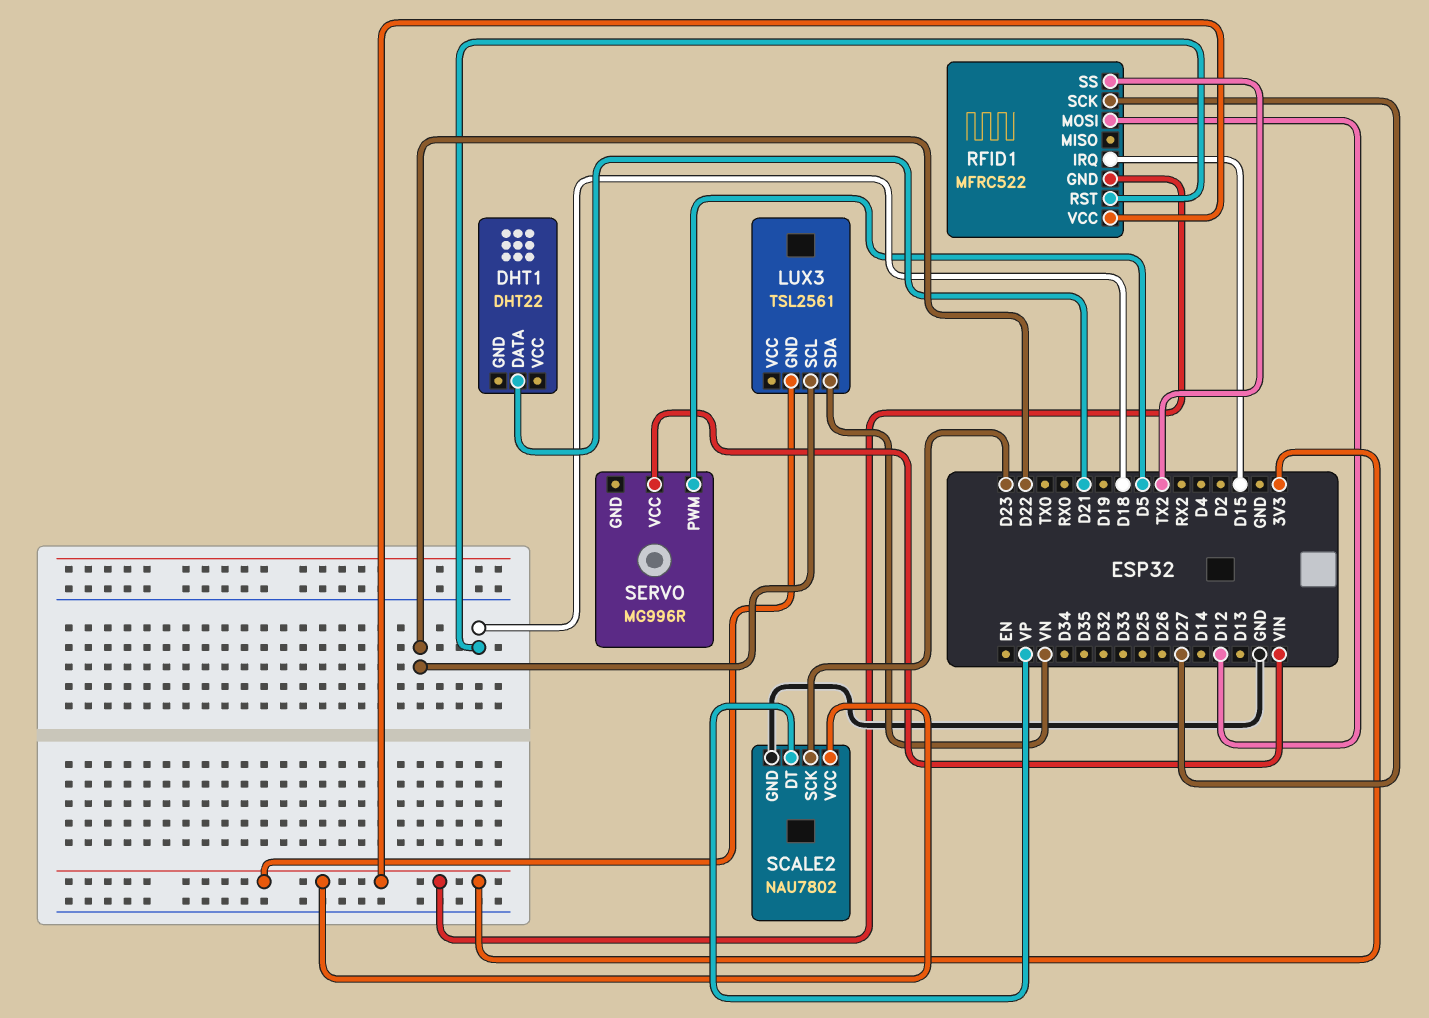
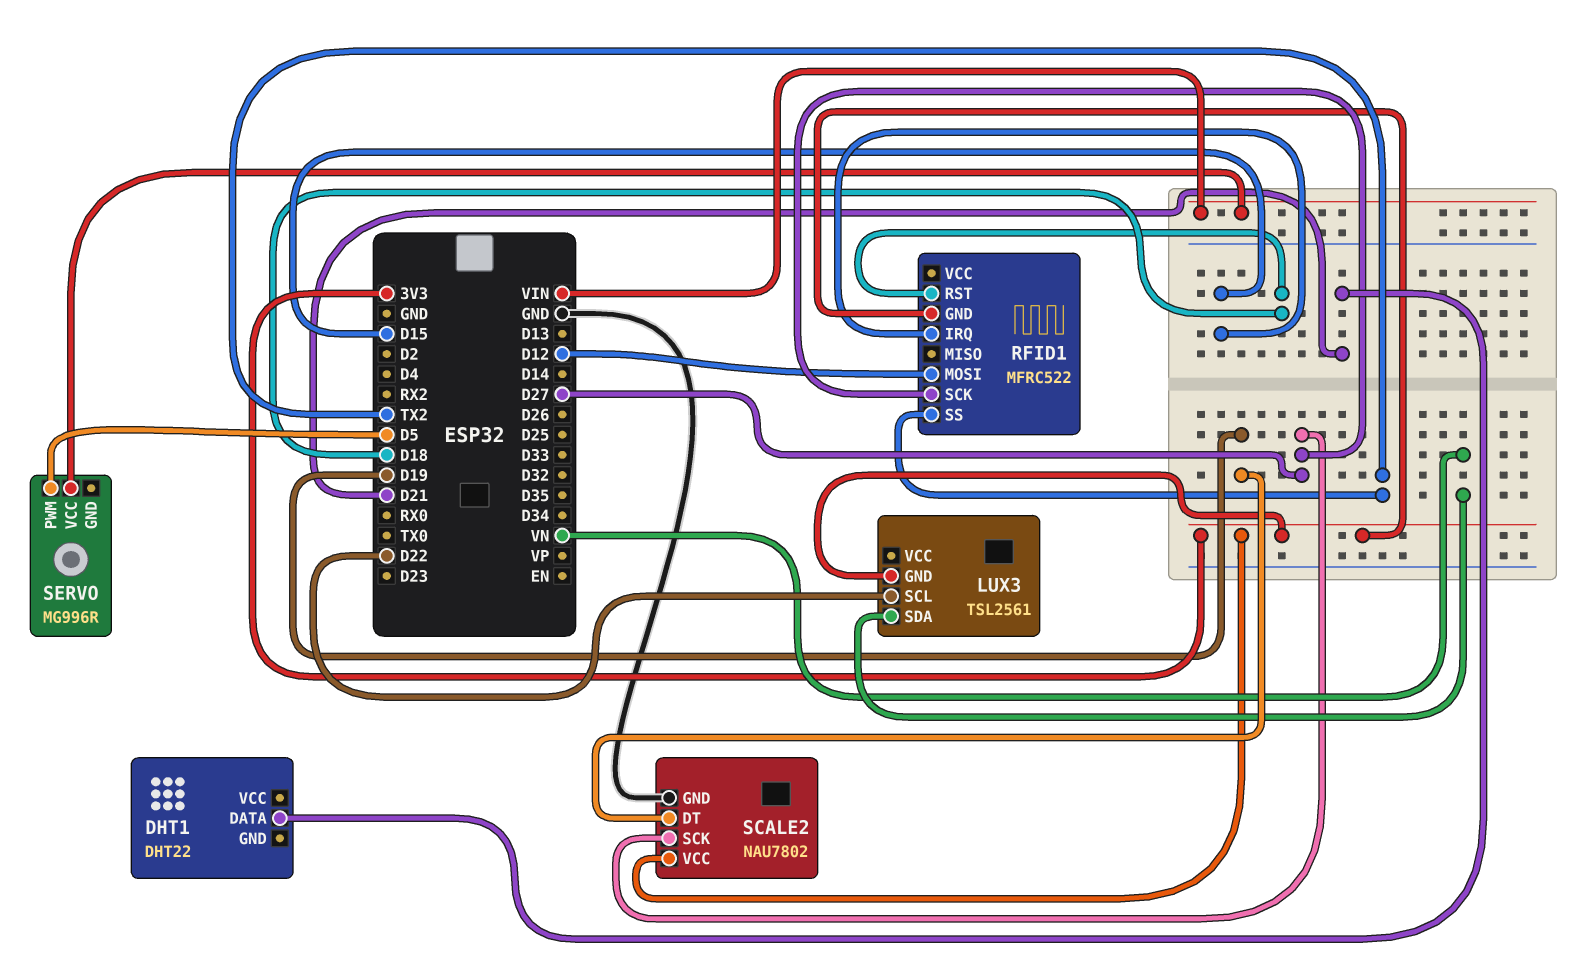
RFID1 pin VCC: 3V3 -> none
SCALE2 pin DT: VP -> D19
SCALE2 pin SCK: D23 -> D27

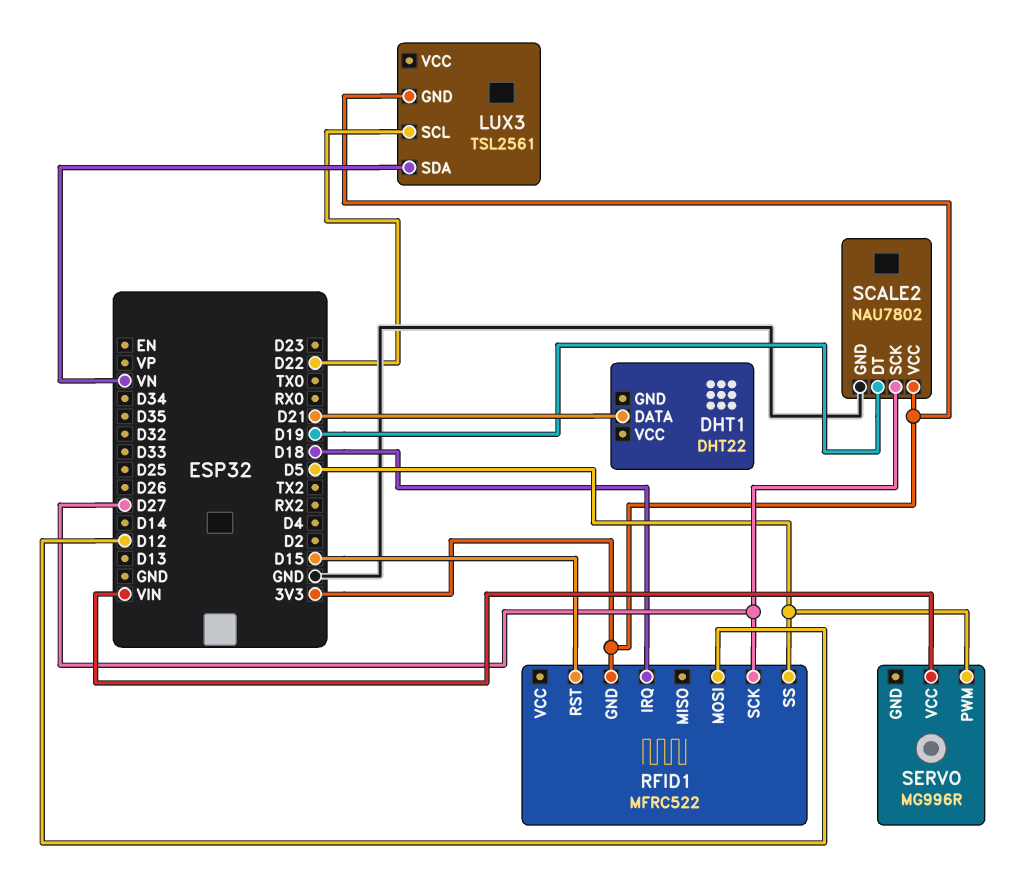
RFID1 pin IRQ: D15 -> D18
RFID1 pin RST: D18 -> D15
RFID1 pin SS: TX2 -> D5

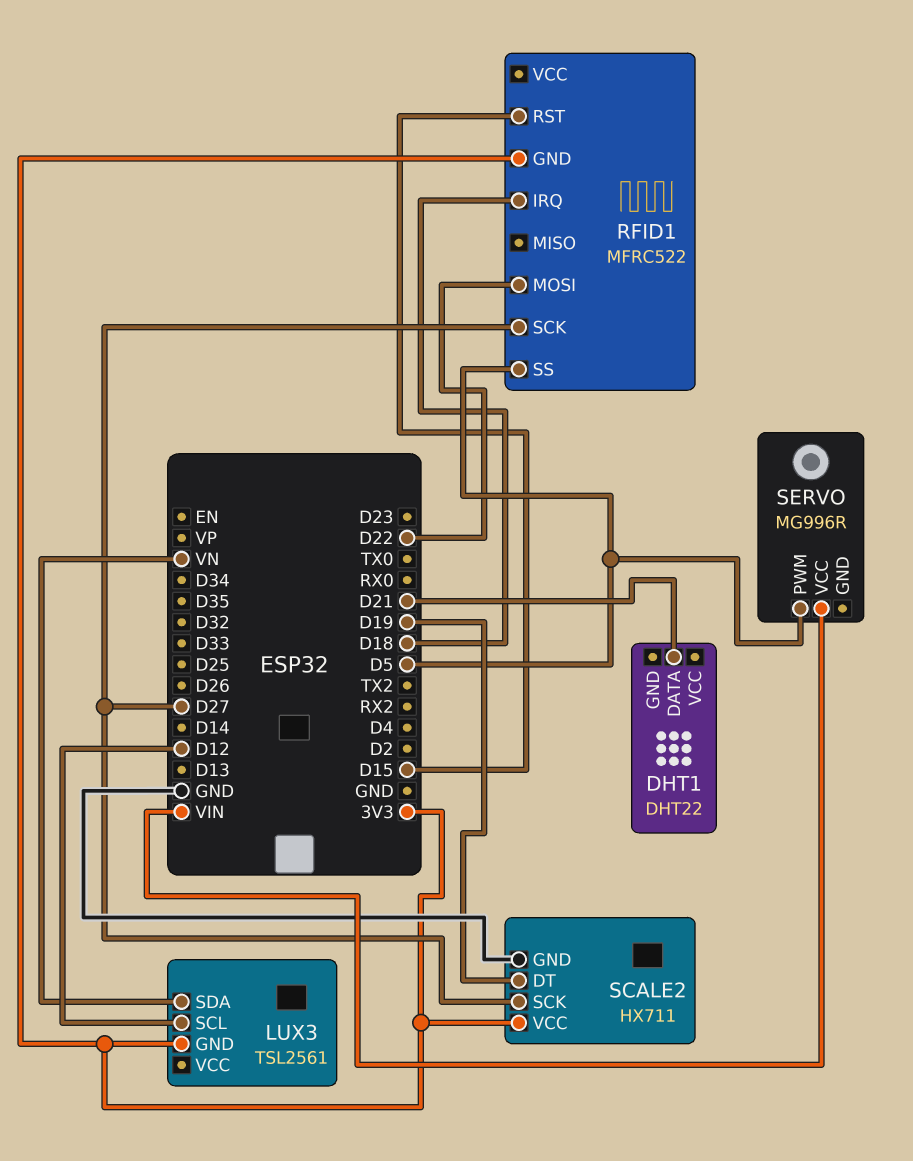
LUX3 pin SCL: D22 -> D12
RFID1 pin MOSI: D12 -> D22
SCALE2: NAU7802 -> HX711

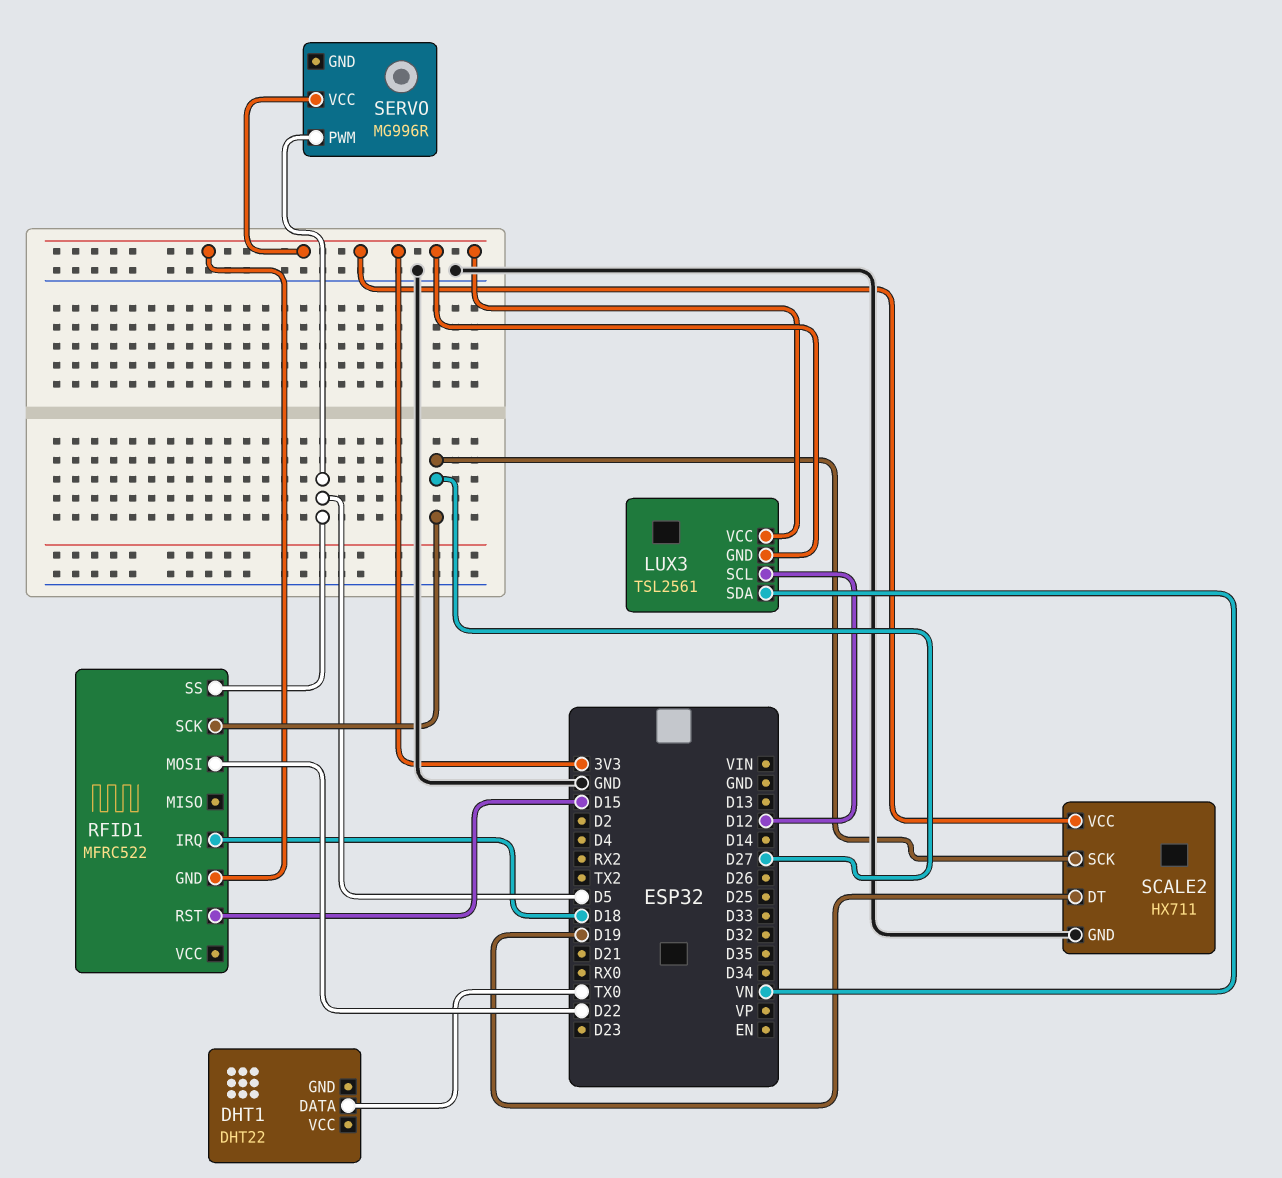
DHT1 pin DATA: D21 -> TX0
LUX3 pin VCC: none -> 3V3
SERVO pin VCC: VIN -> 3V3

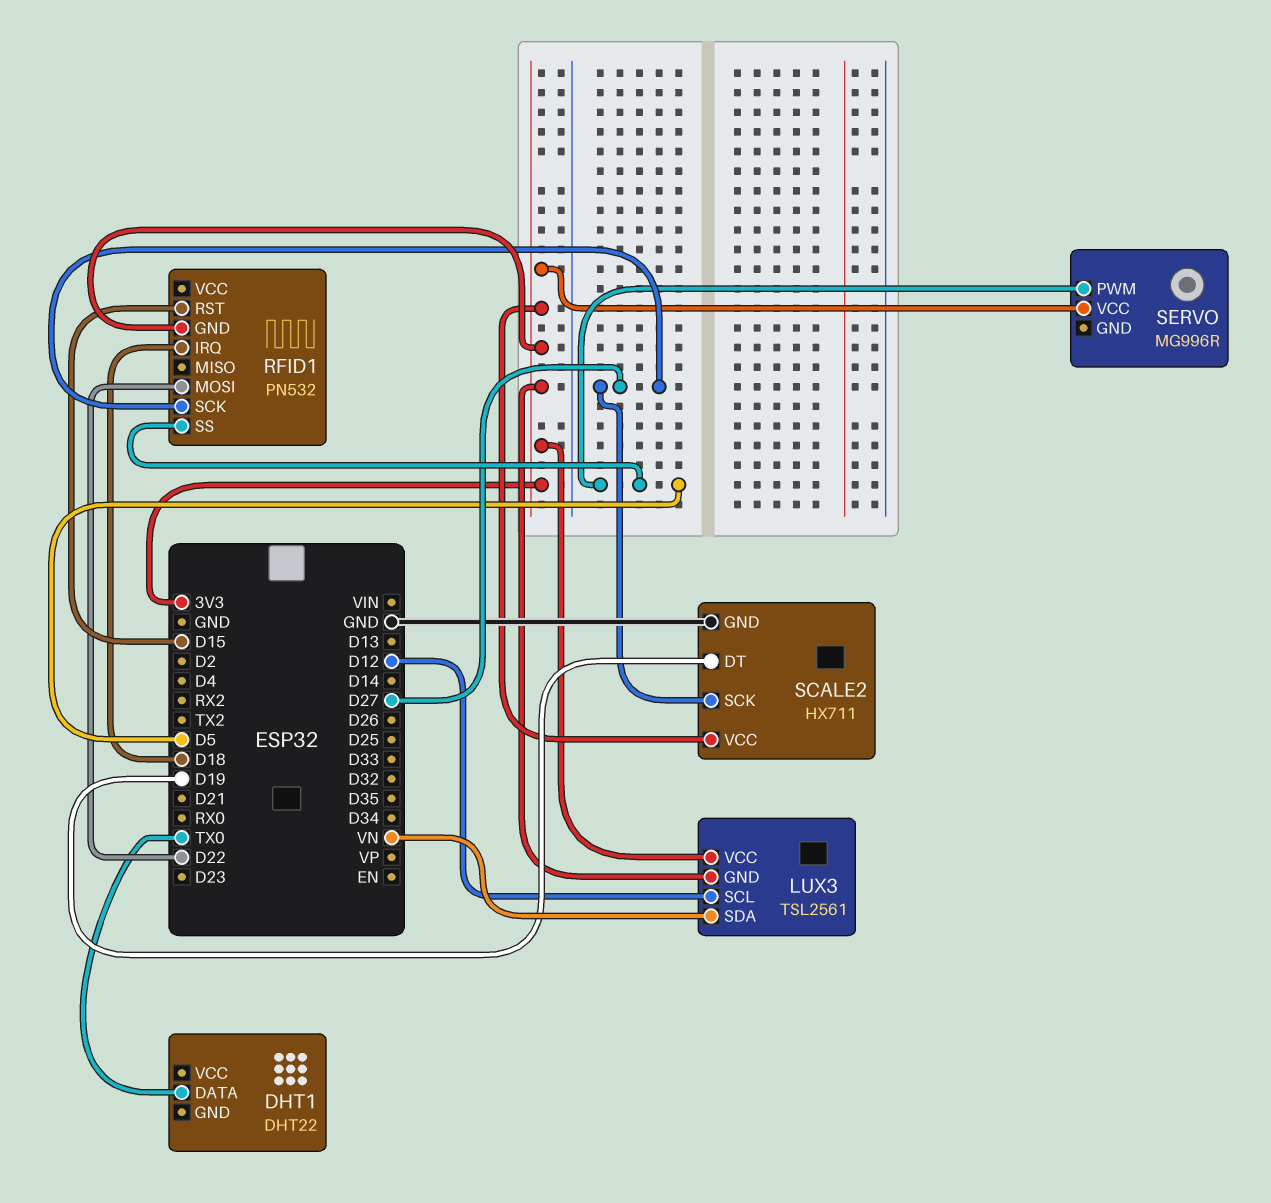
RFID1: MFRC522 -> PN532

